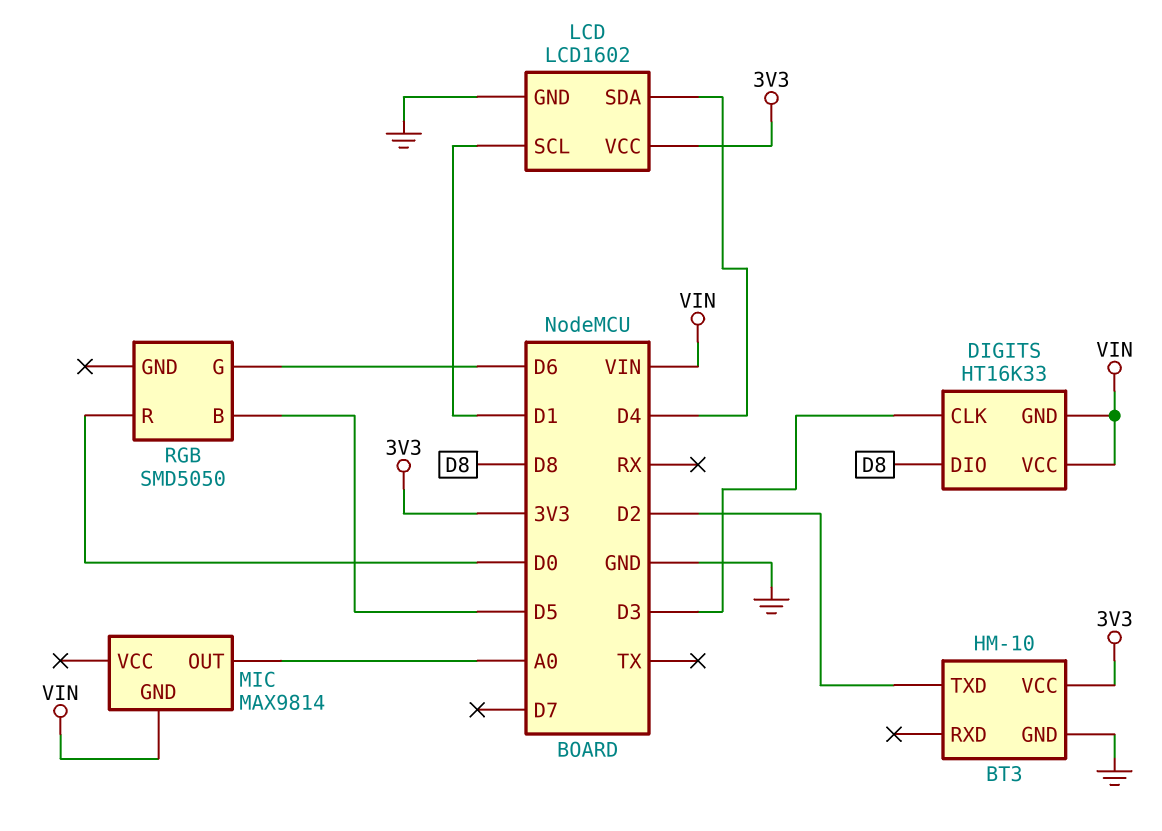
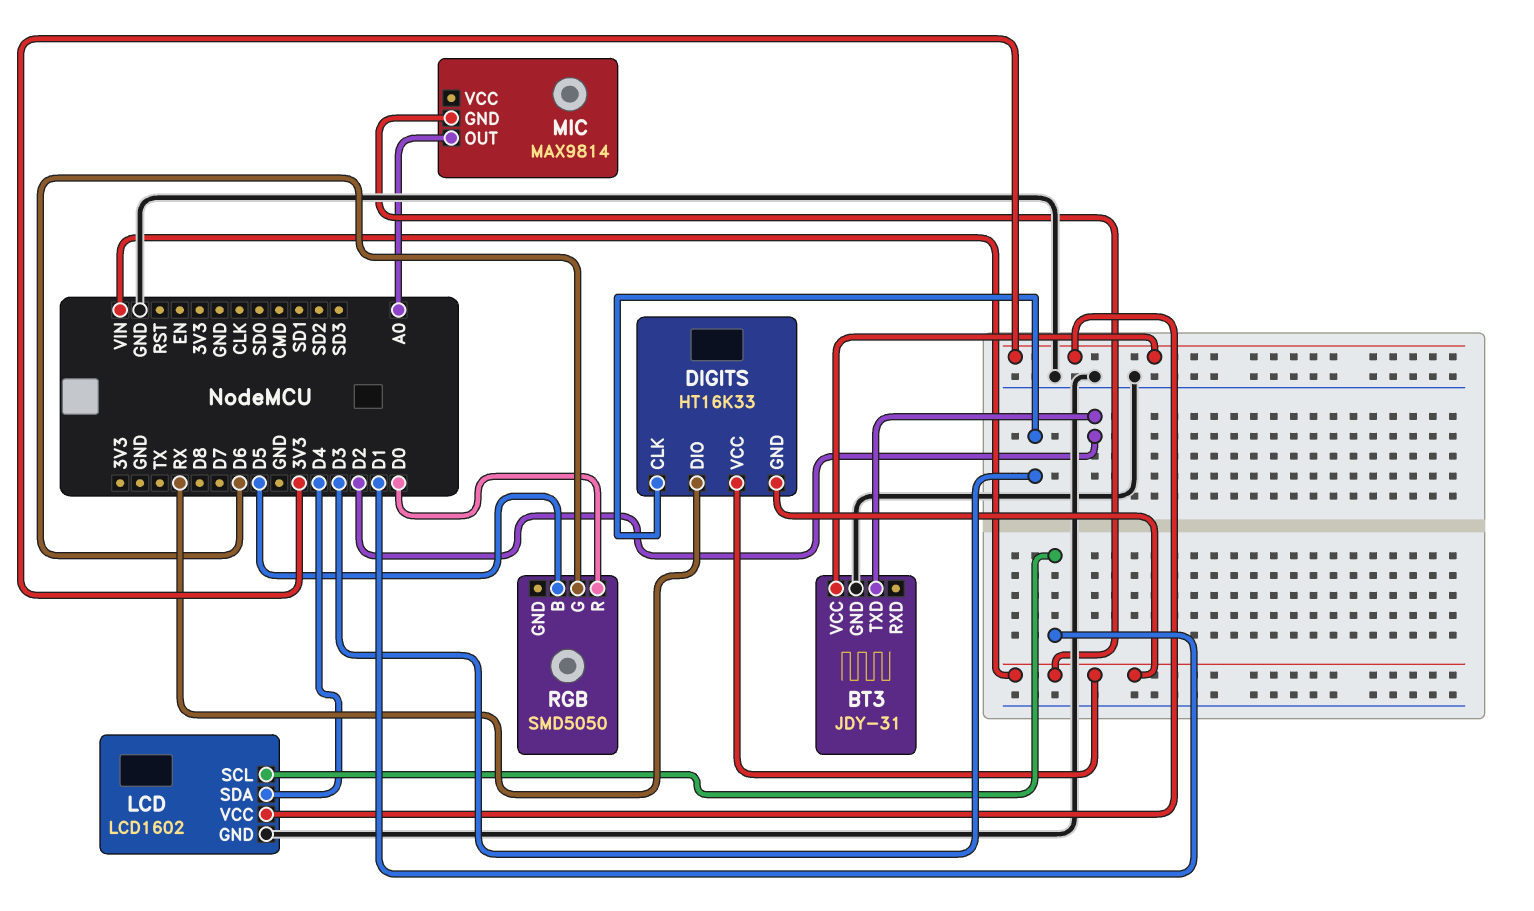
BT3: HM-10 -> JDY-31
DIGITS pin DIO: D8 -> RX

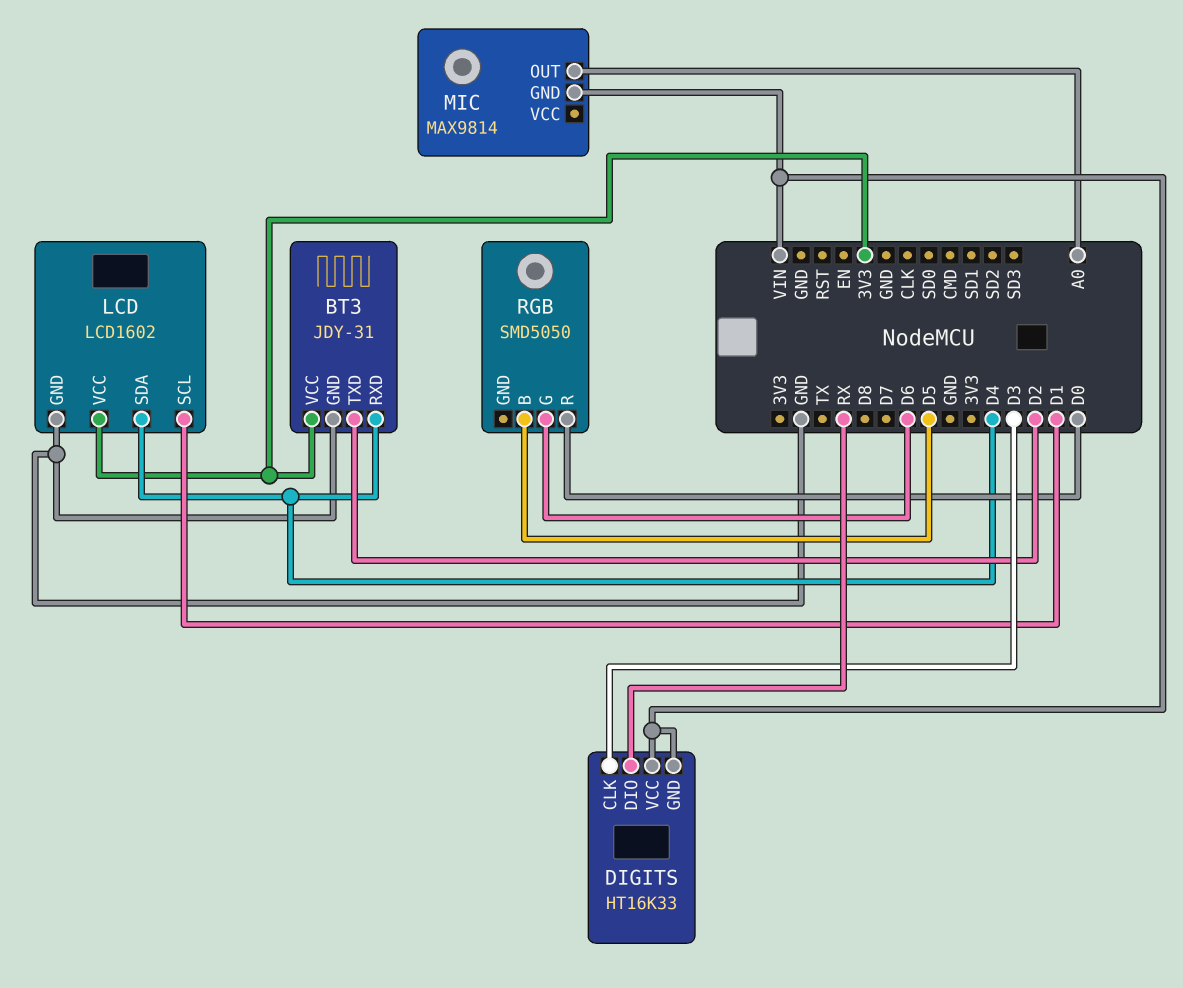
BT3 pin RXD: none -> D4

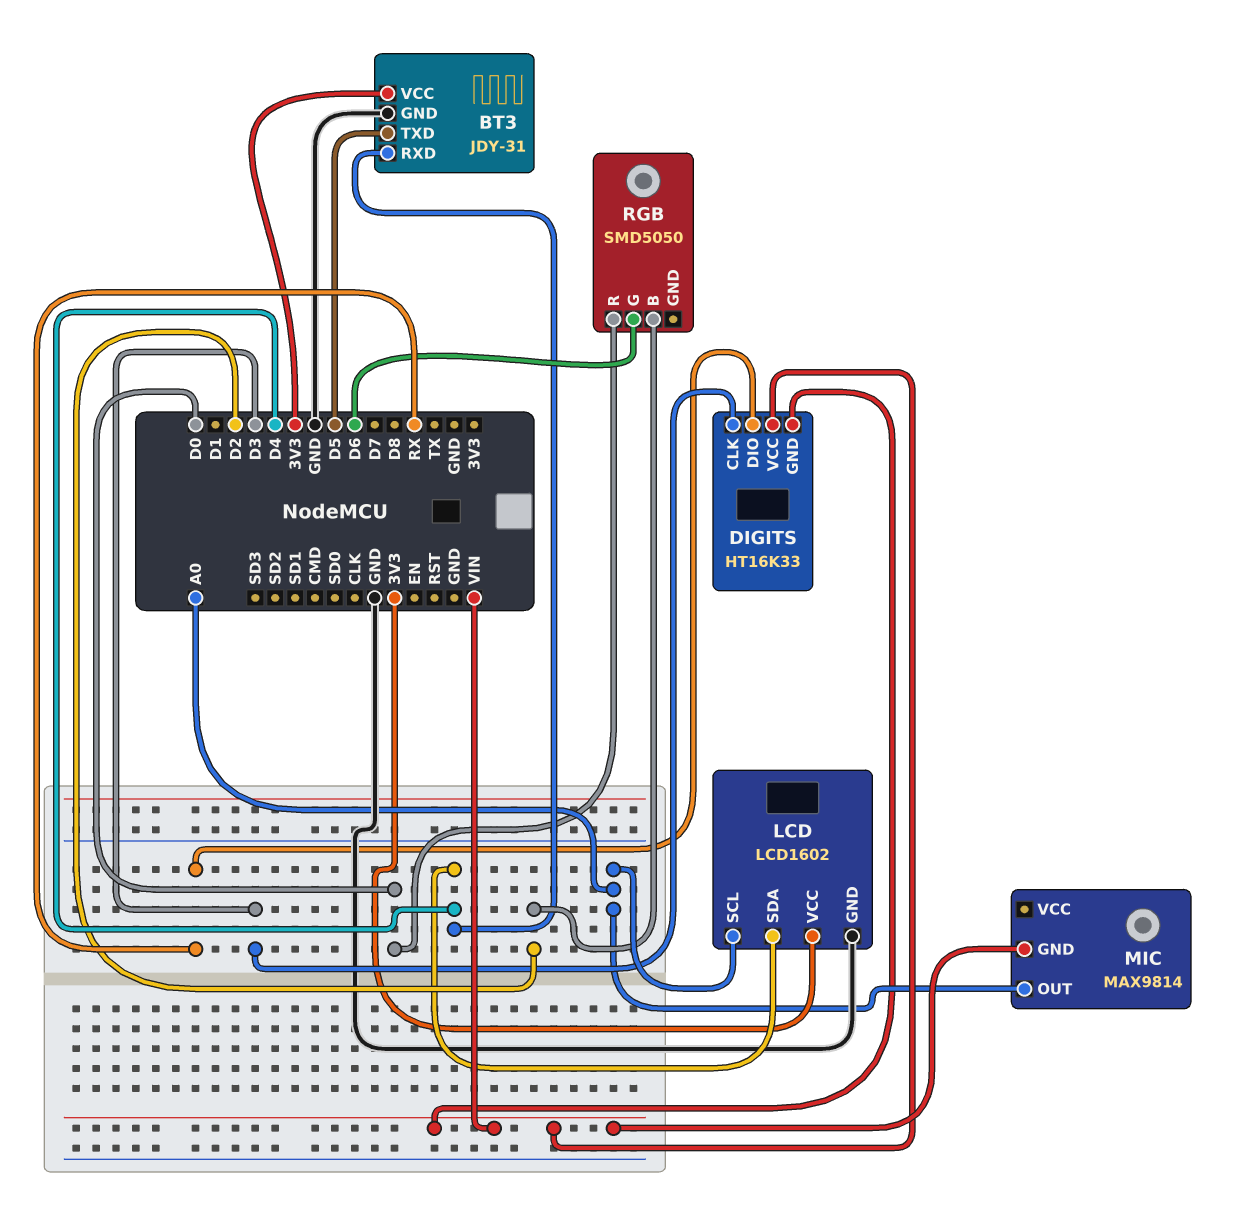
BT3 pin TXD: D2 -> D5
LCD pin SCL: D1 -> A0
RGB pin B: D5 -> D2

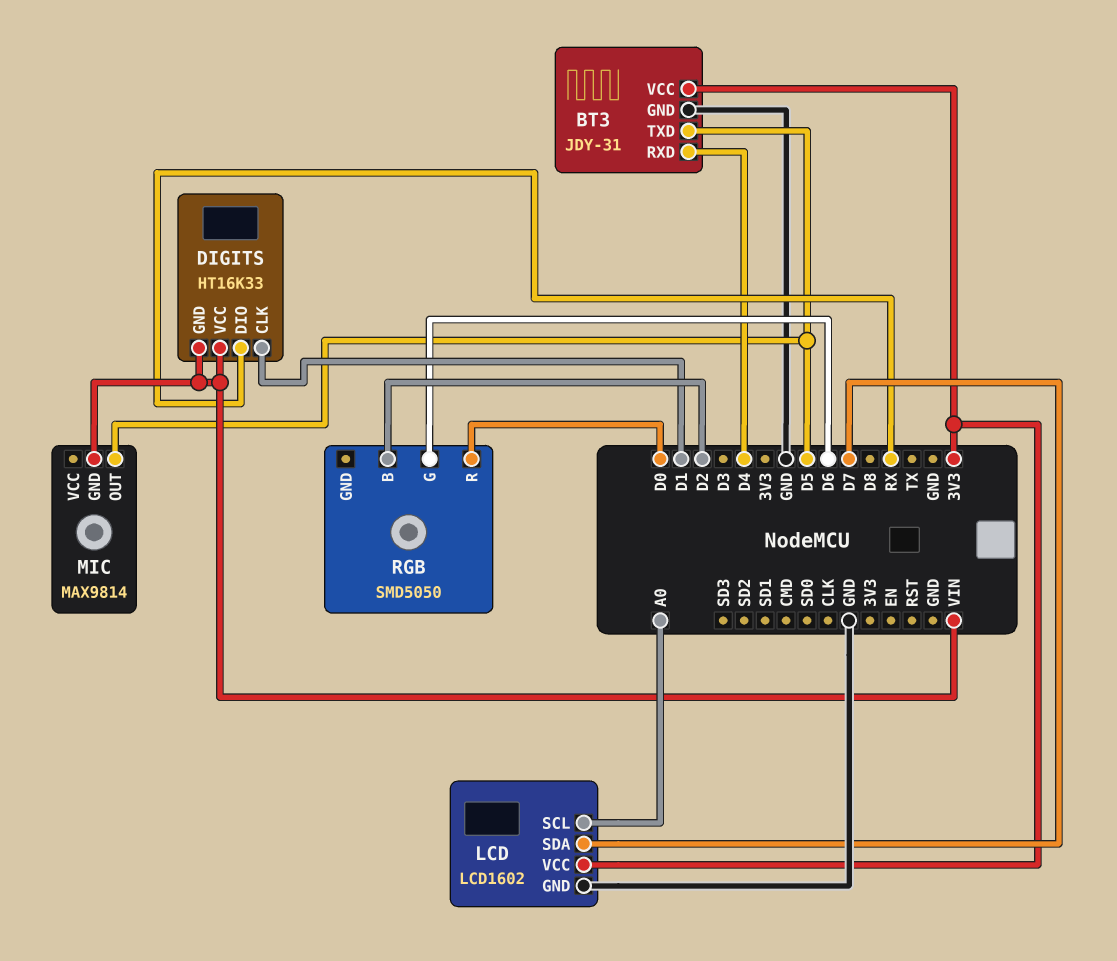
DIGITS pin CLK: D3 -> D1
LCD pin SDA: D4 -> D7
MIC pin OUT: A0 -> D5

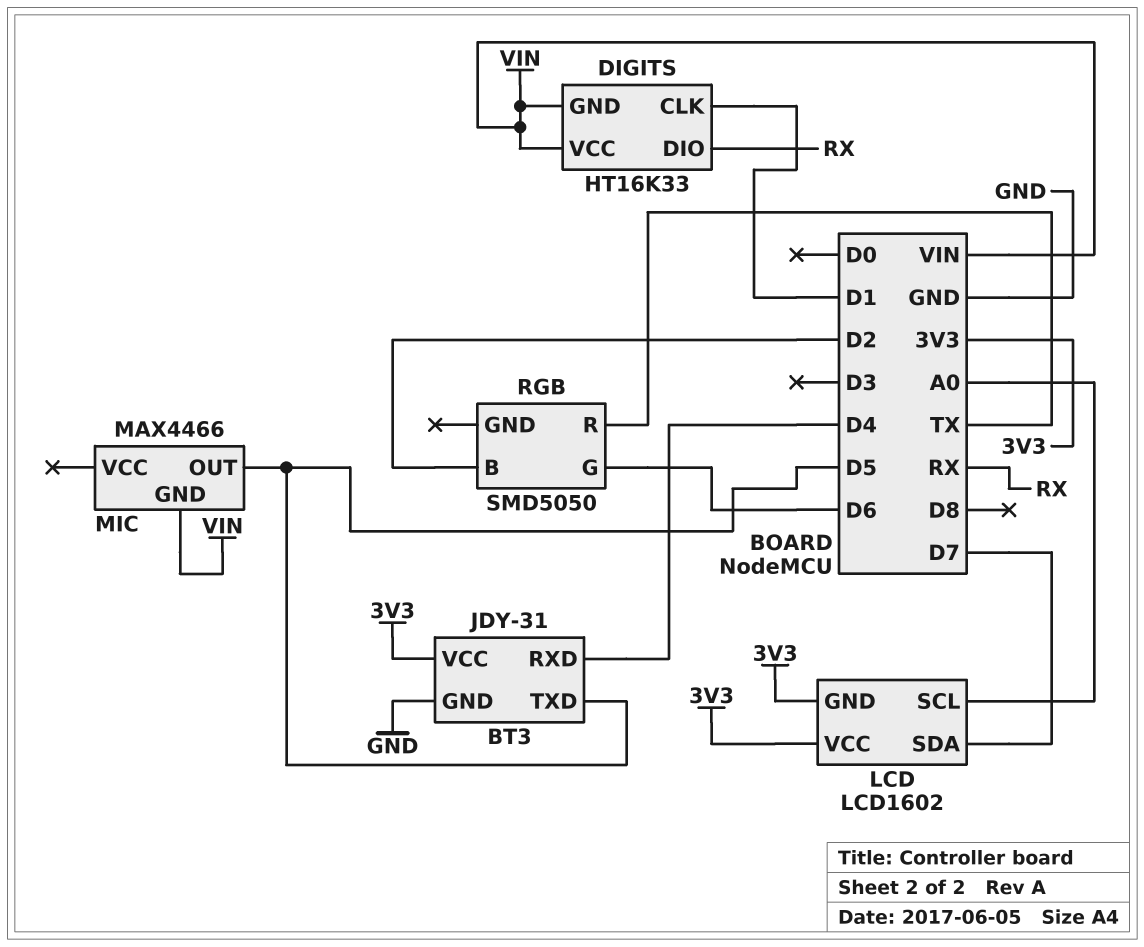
LCD pin GND: GND -> 3V3
MIC: MAX9814 -> MAX4466
RGB pin R: D0 -> TX

